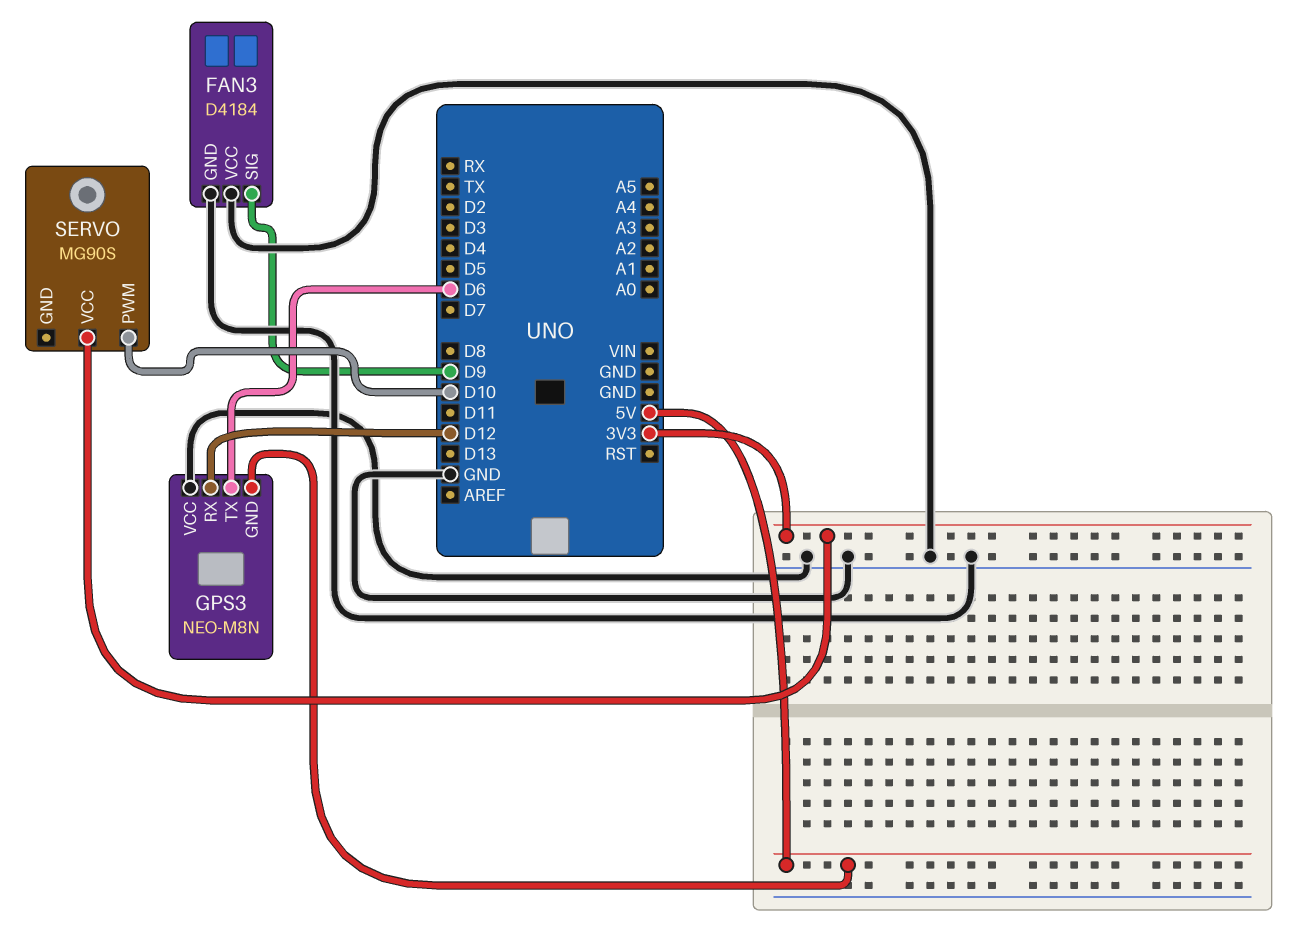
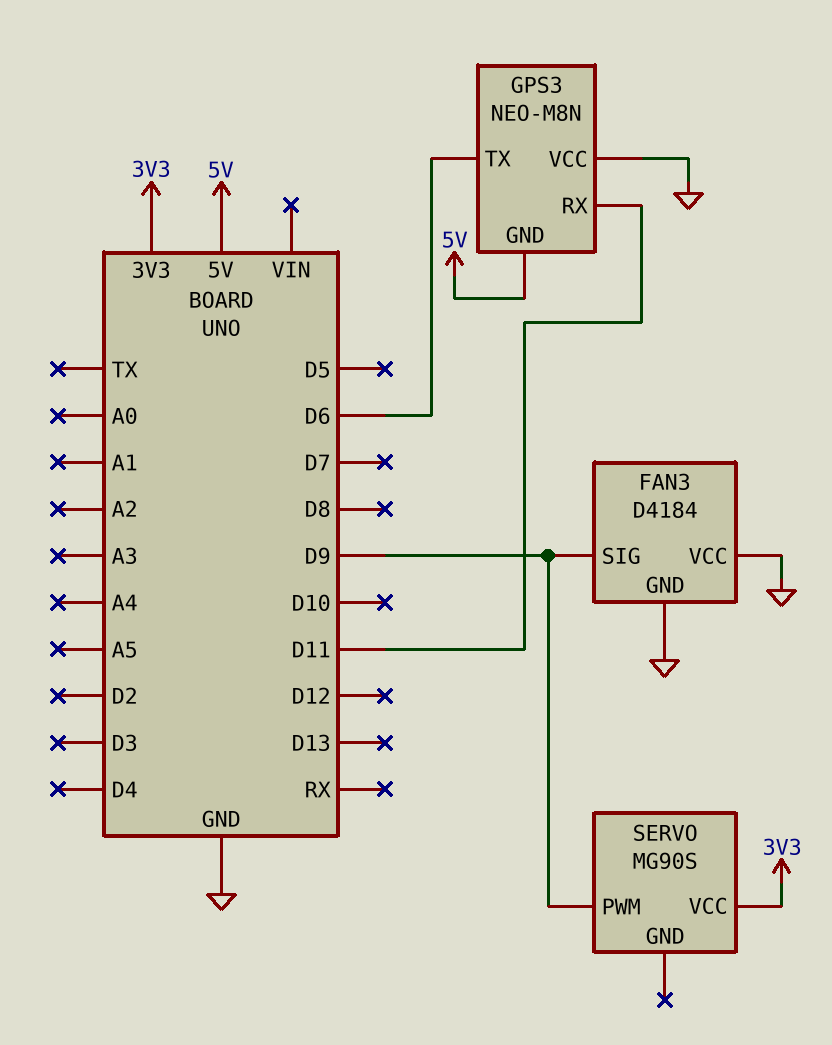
GPS3 pin RX: D12 -> D11
SERVO pin PWM: D10 -> D9

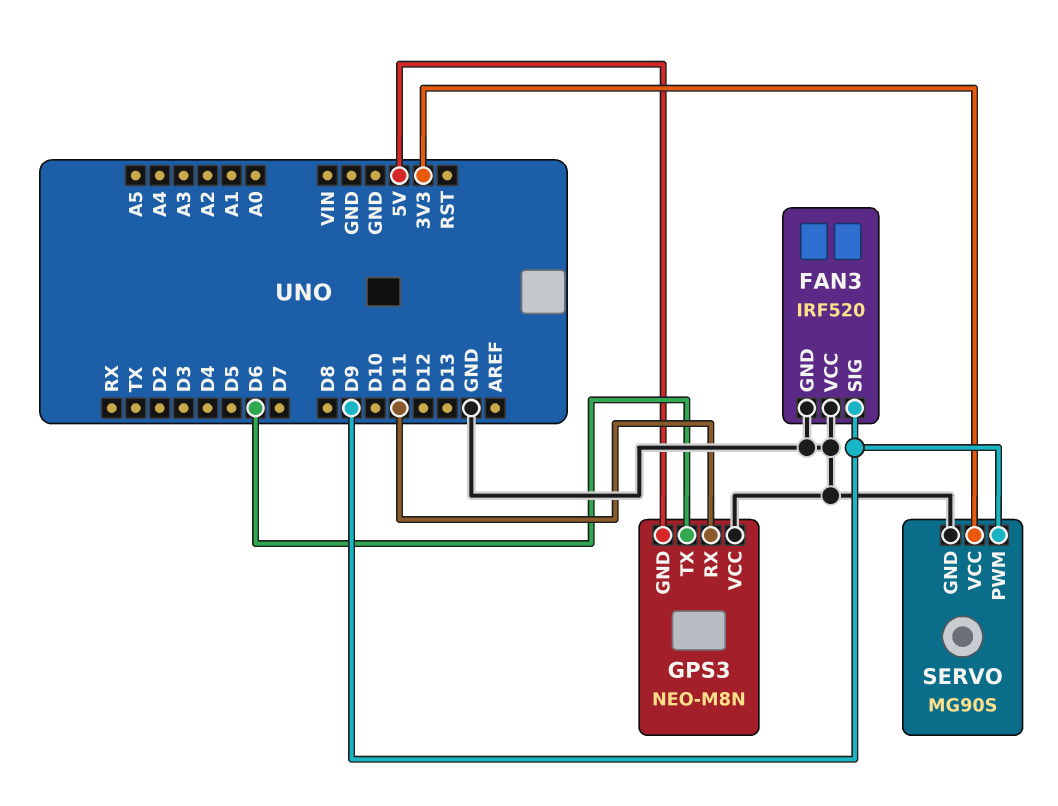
FAN3: D4184 -> IRF520
SERVO pin GND: none -> GND

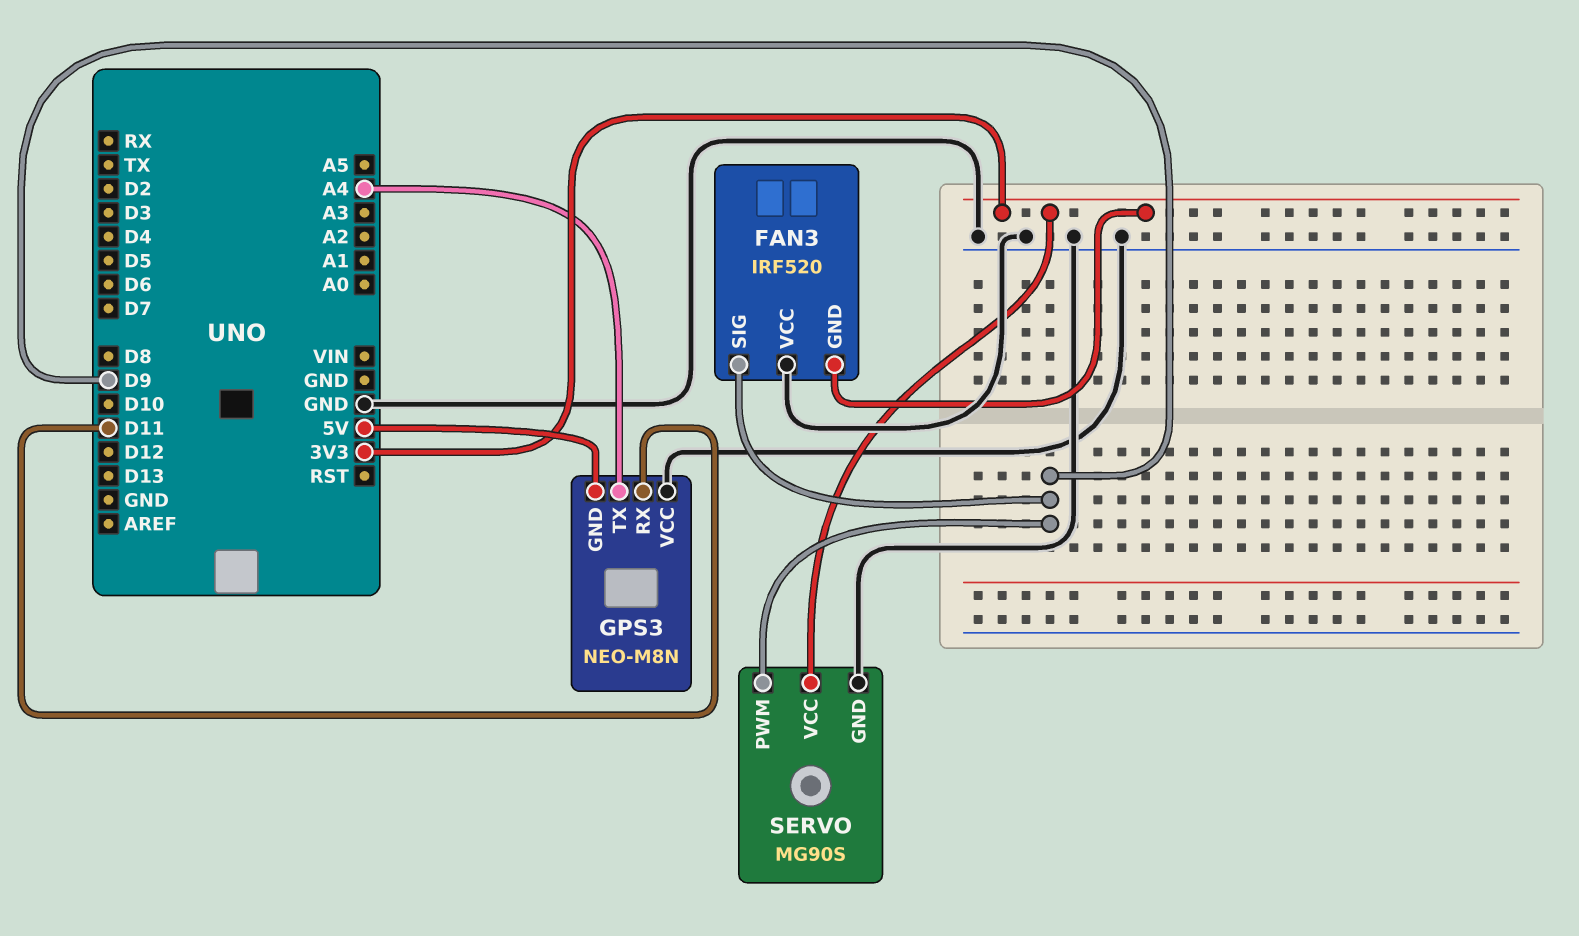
FAN3 pin GND: GND -> 3V3
GPS3 pin TX: D6 -> A4

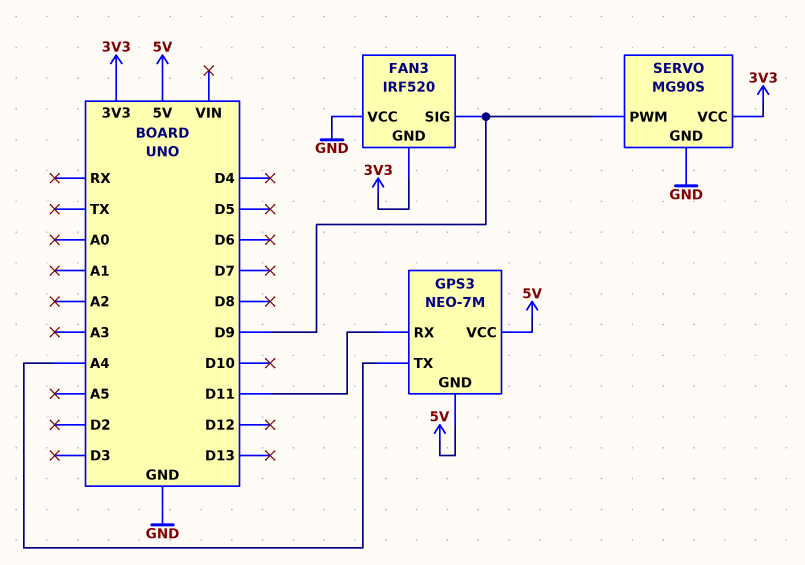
GPS3: NEO-M8N -> NEO-7M
GPS3 pin VCC: GND -> 5V

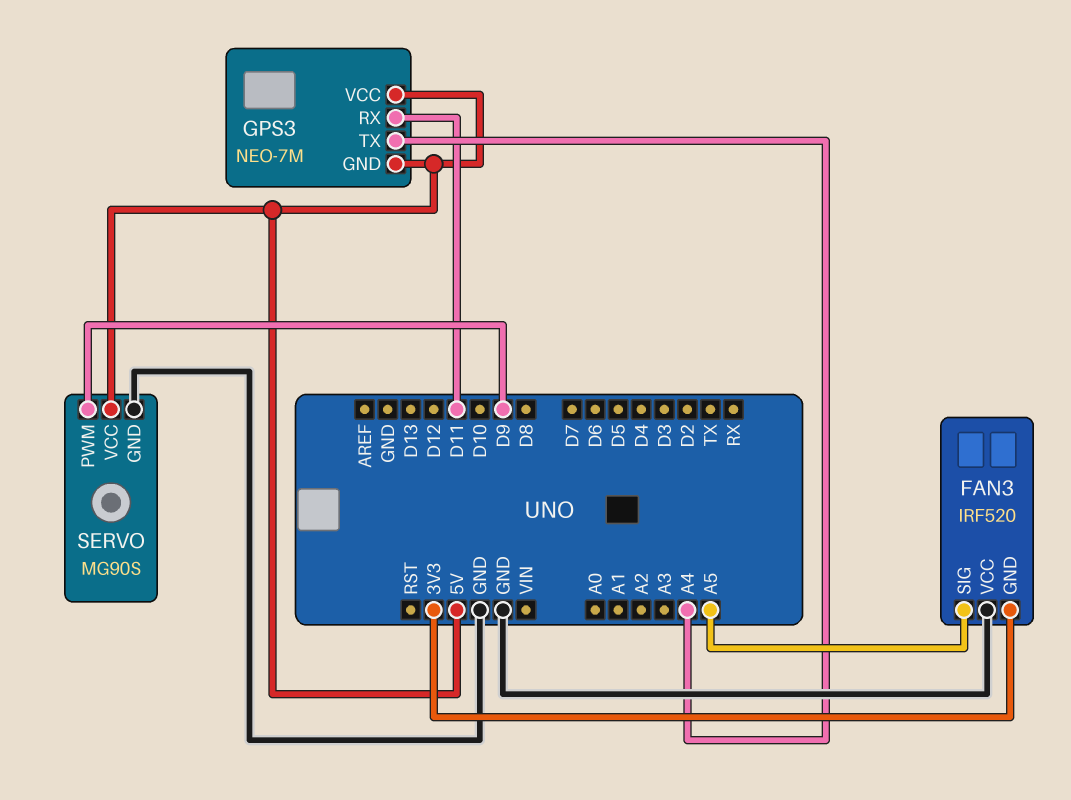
FAN3 pin SIG: D9 -> A5
SERVO pin VCC: 3V3 -> 5V

